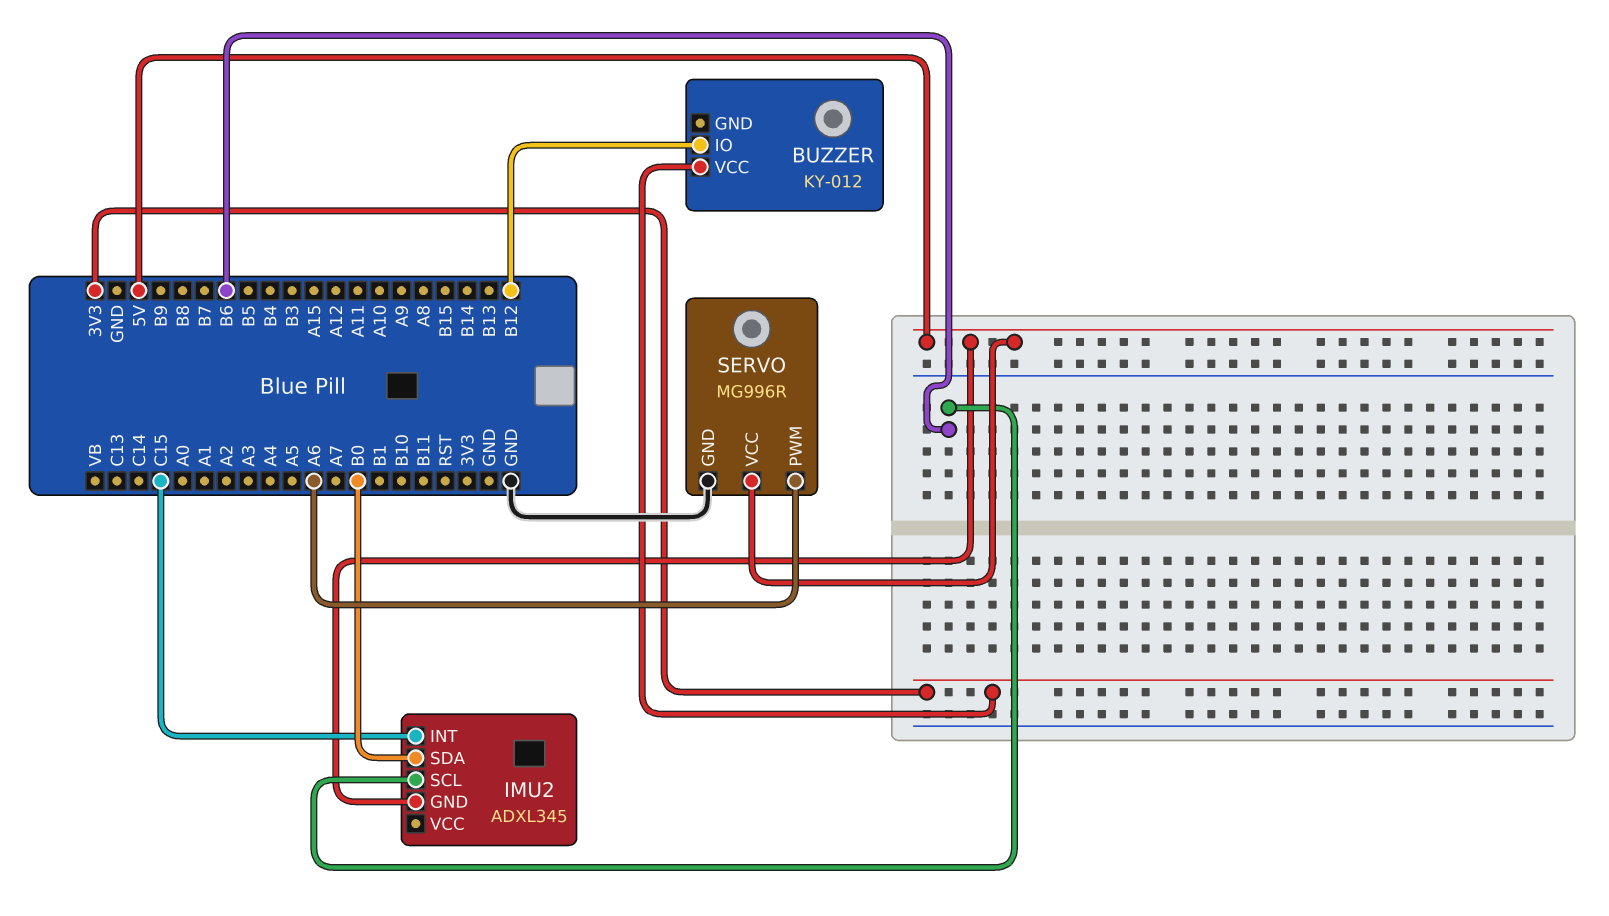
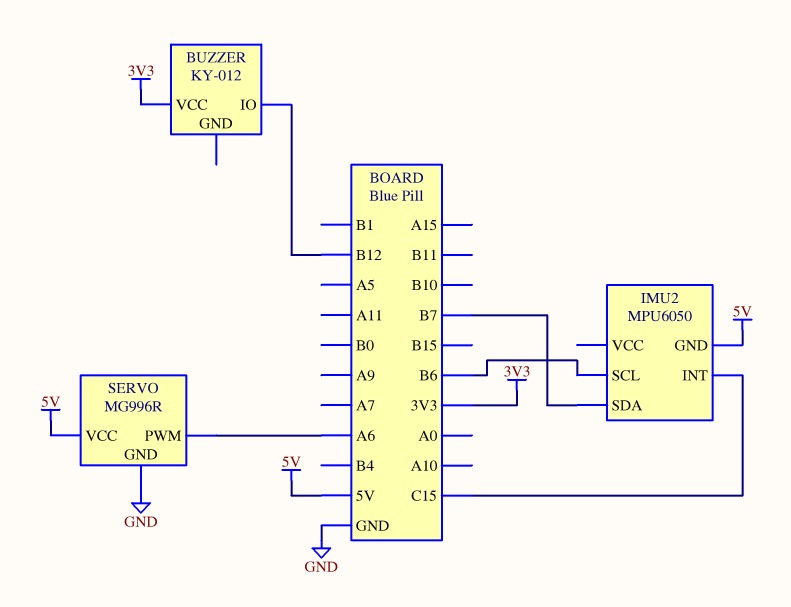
IMU2: ADXL345 -> MPU6050
IMU2 pin SDA: B0 -> B7

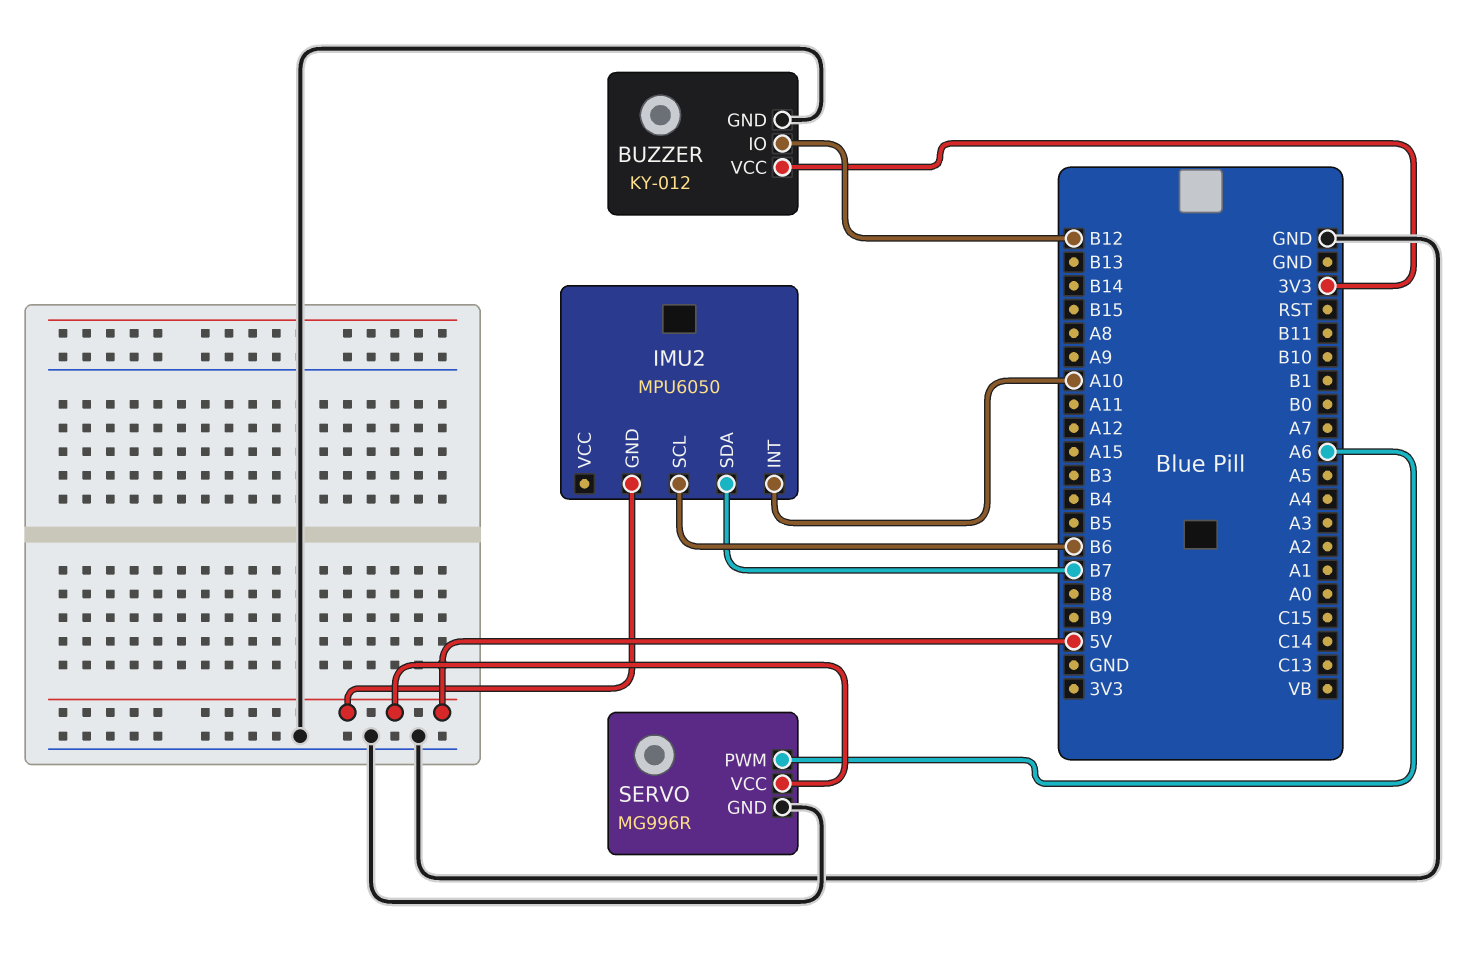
BUZZER pin GND: none -> GND
IMU2 pin INT: C15 -> A10

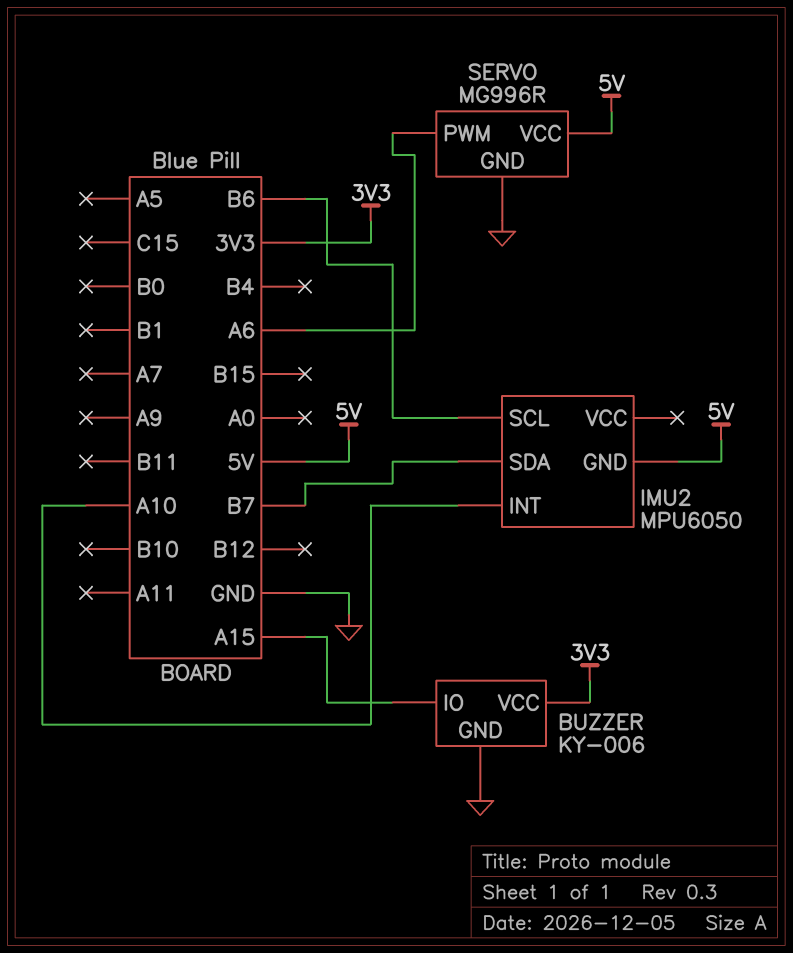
BUZZER: KY-012 -> KY-006
BUZZER pin IO: B12 -> A15

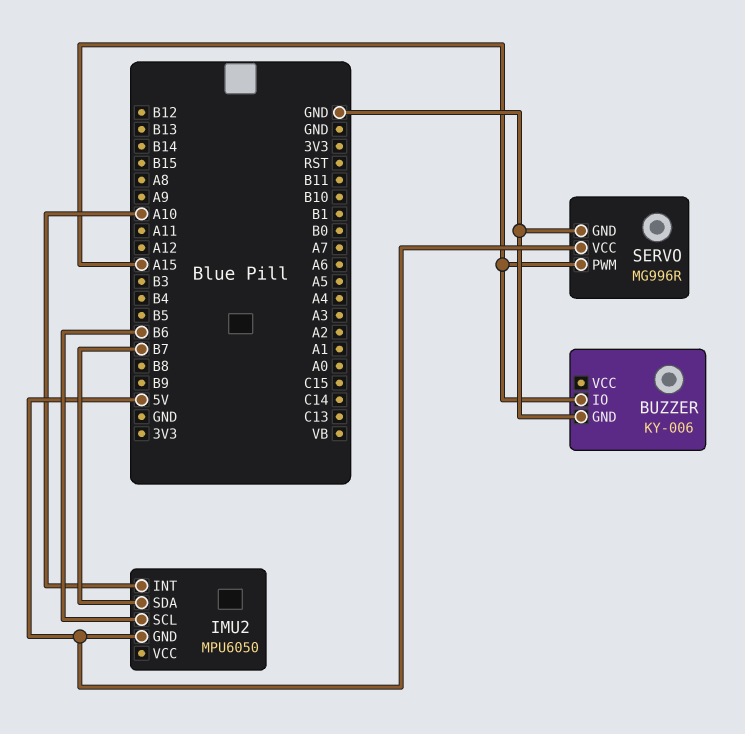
BUZZER pin VCC: 3V3 -> none
SERVO pin PWM: A6 -> A15

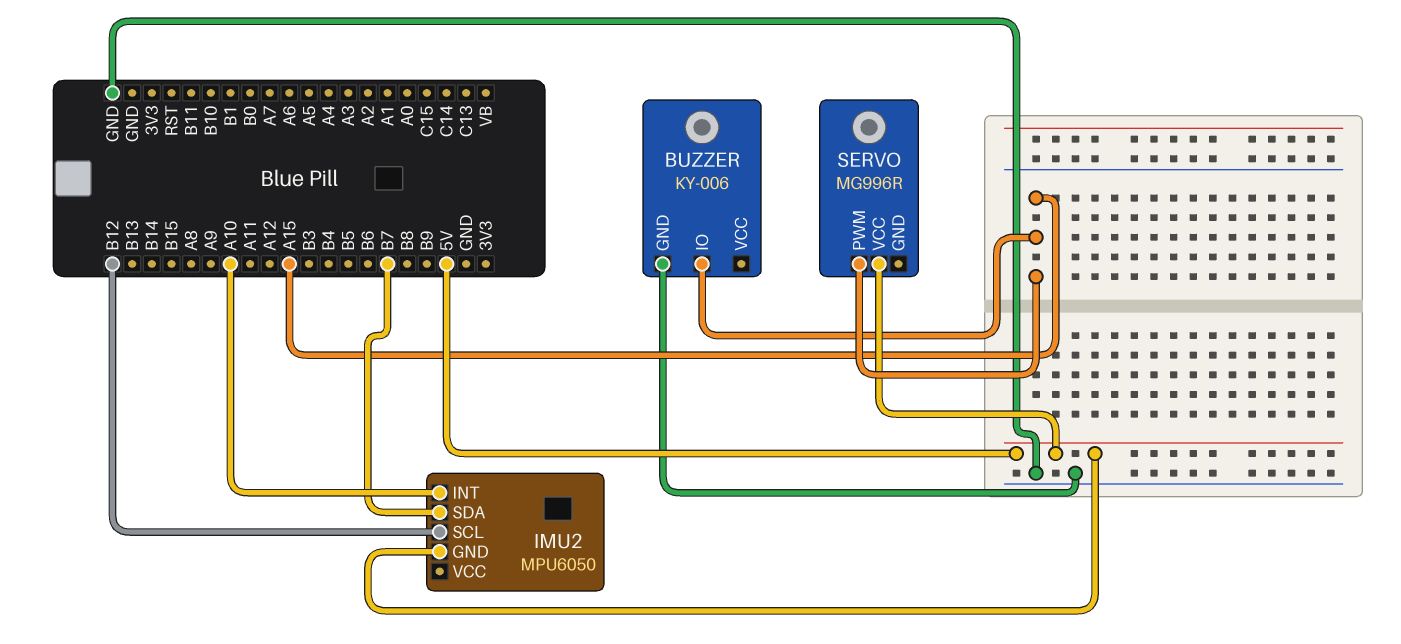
IMU2 pin SCL: B6 -> B12
SERVO pin GND: GND -> none

